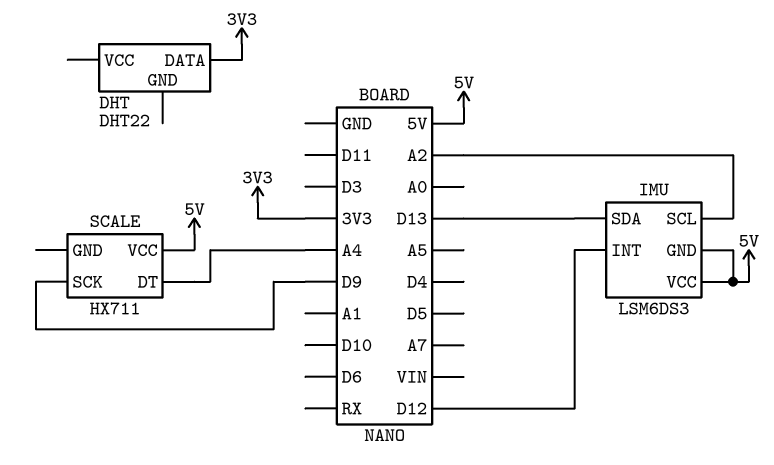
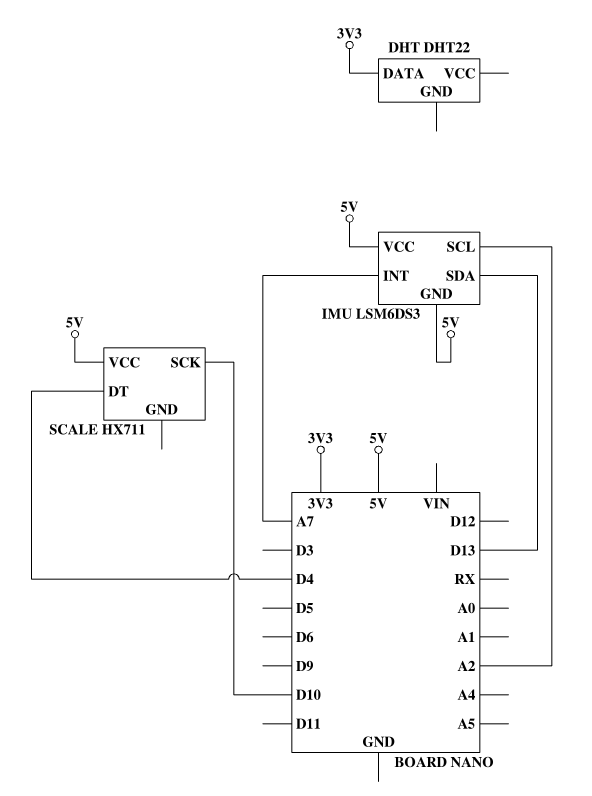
IMU pin INT: D12 -> A7
SCALE pin DT: A4 -> D4
SCALE pin SCK: D9 -> D10

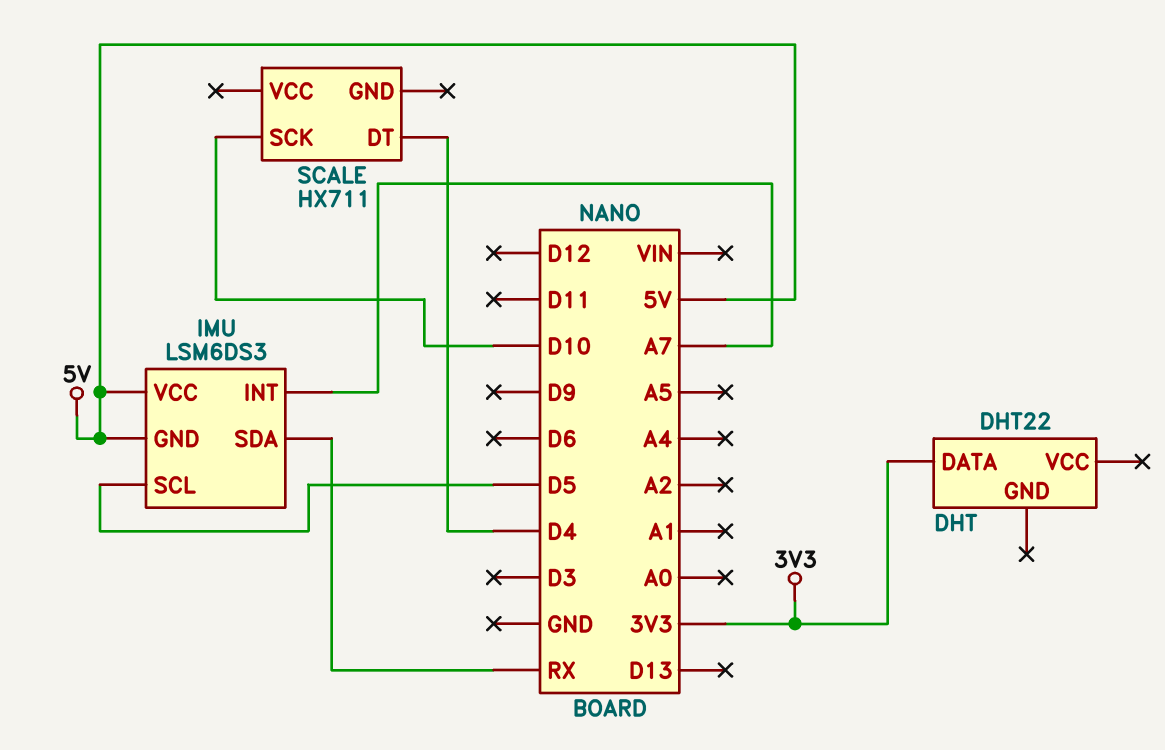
IMU pin SCL: A2 -> D5
IMU pin SDA: D13 -> RX
SCALE pin VCC: 5V -> none

